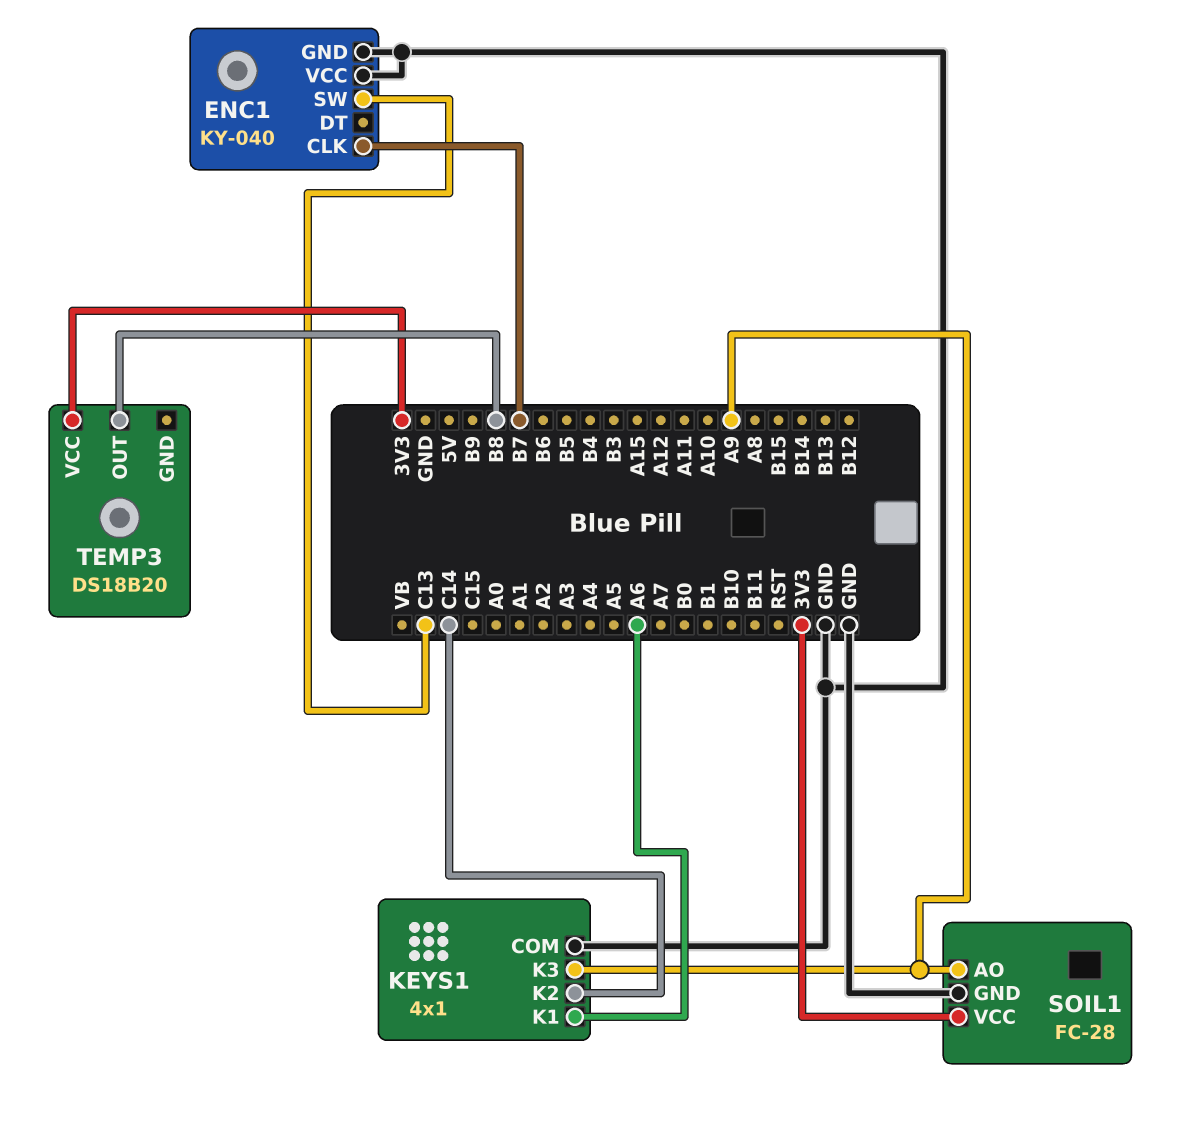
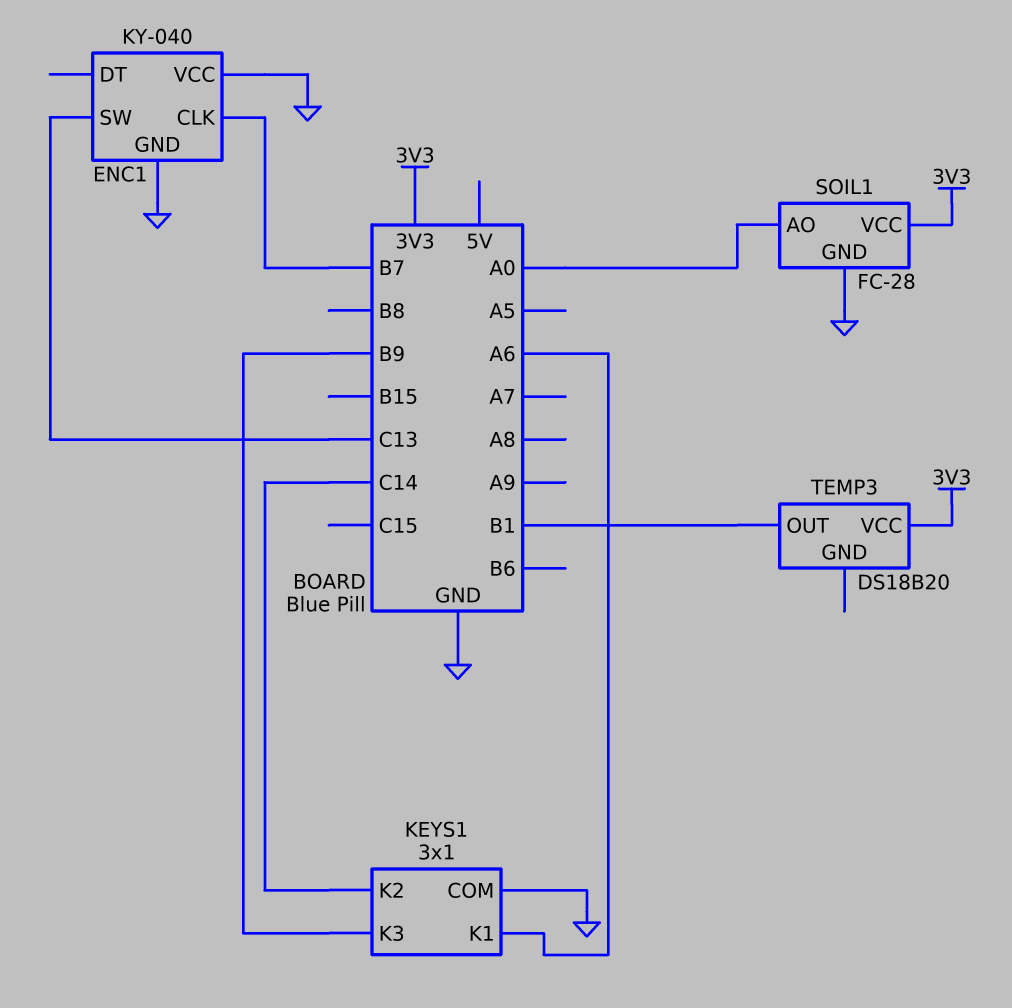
KEYS1: 4x1 -> 3x1
KEYS1 pin K3: A9 -> B9
SOIL1 pin AO: A9 -> A0
TEMP3 pin OUT: B8 -> B1

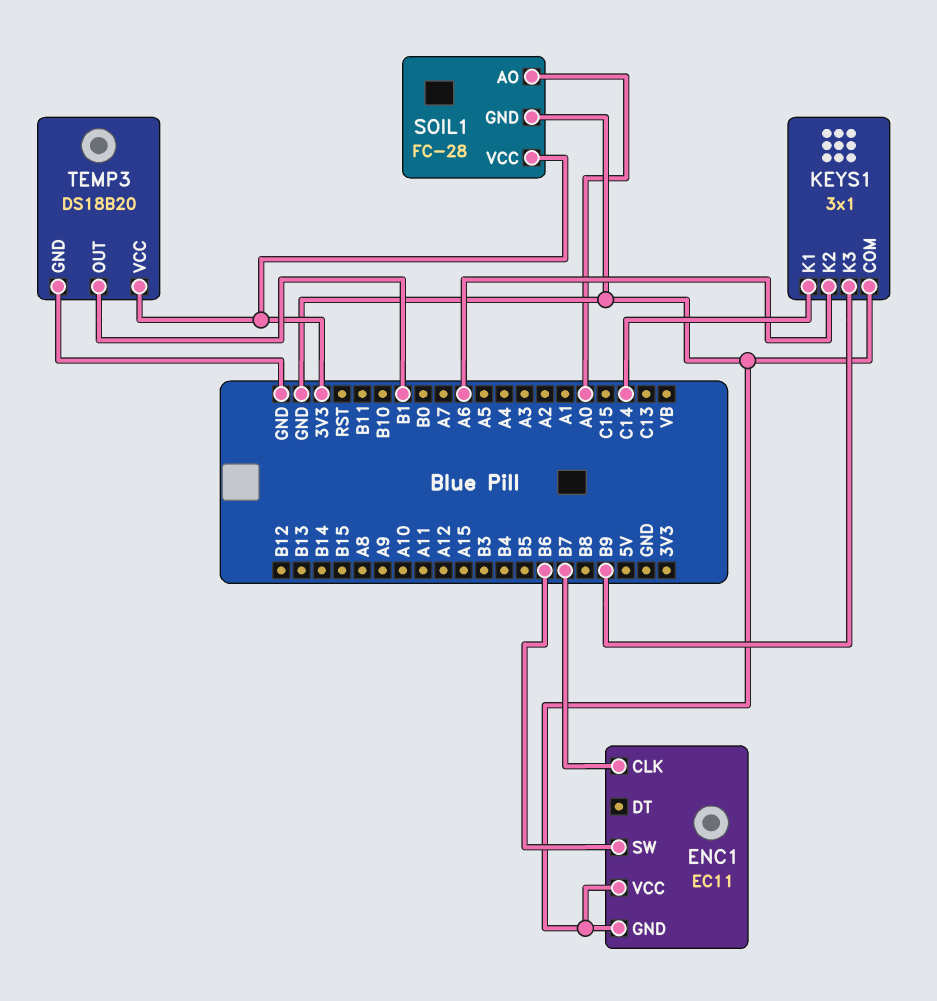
ENC1: KY-040 -> EC11
ENC1 pin SW: C13 -> B6
KEYS1 pin K1: A6 -> C14
KEYS1 pin K2: C14 -> A6
TEMP3 pin GND: none -> GND

